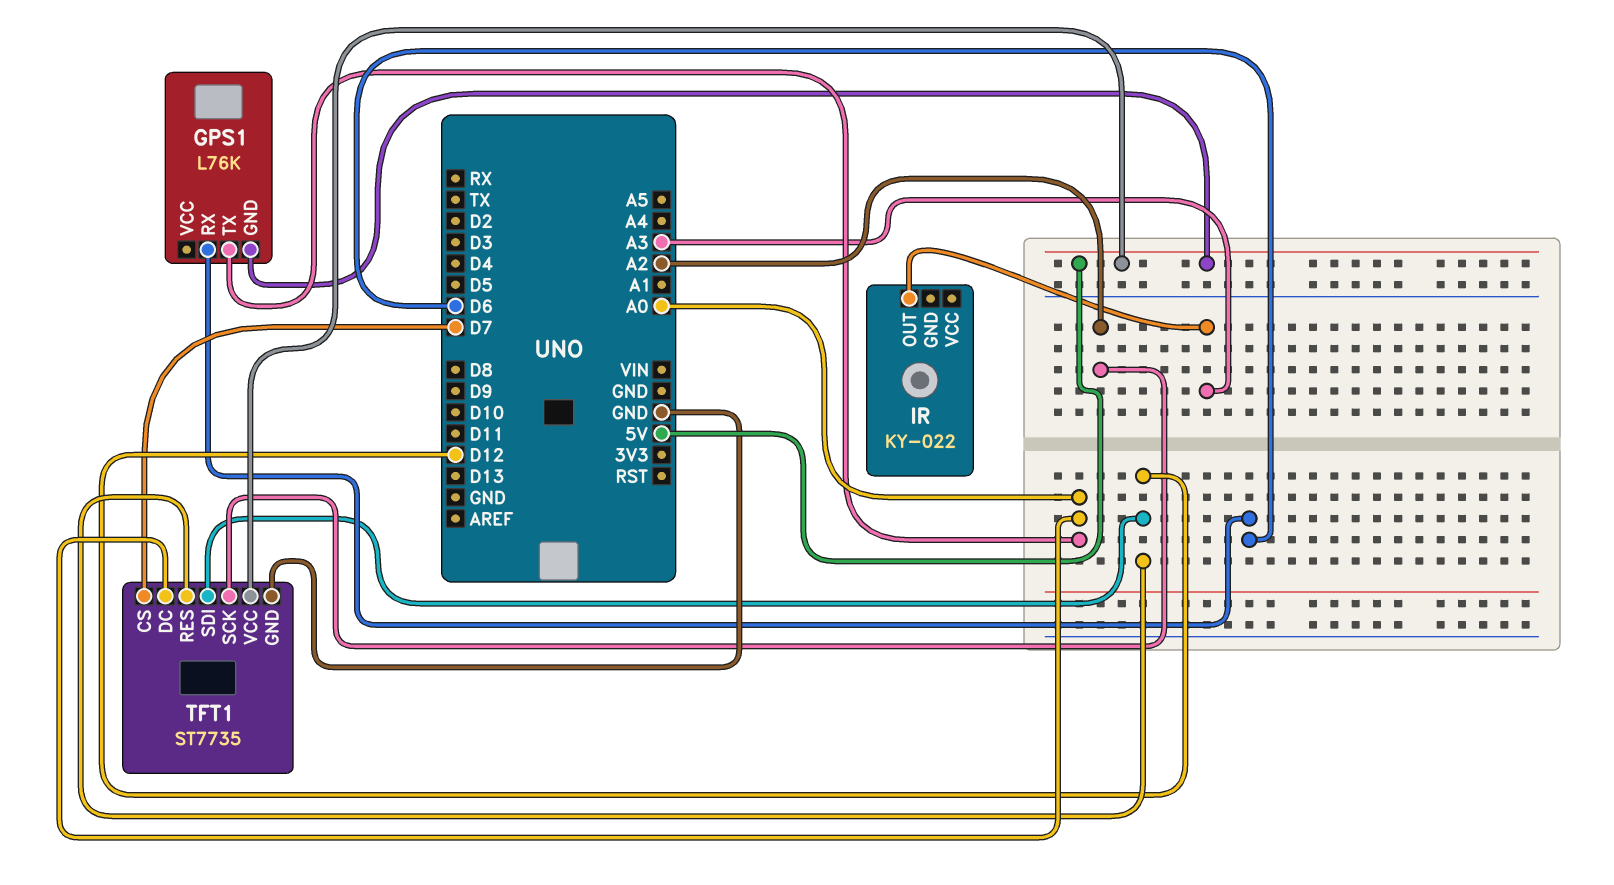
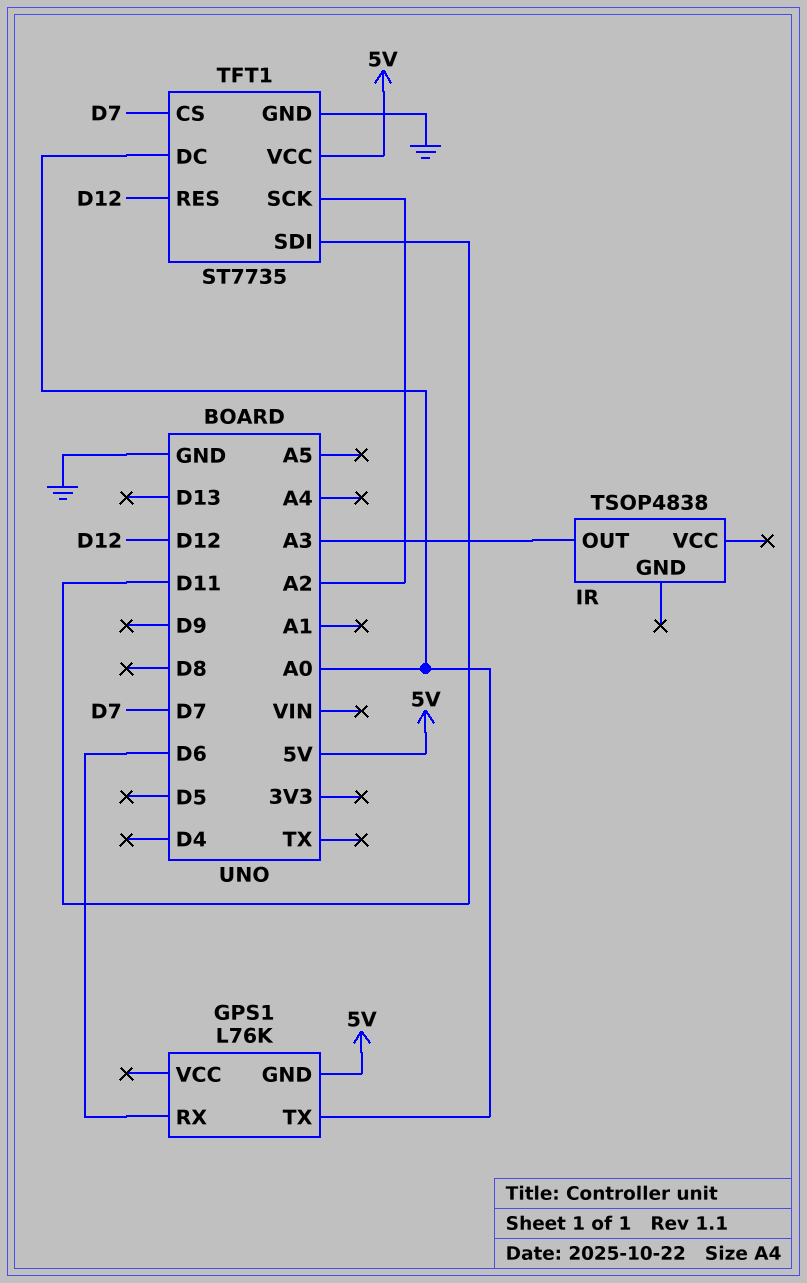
IR: KY-022 -> TSOP4838
TFT1 pin SDI: D12 -> D11

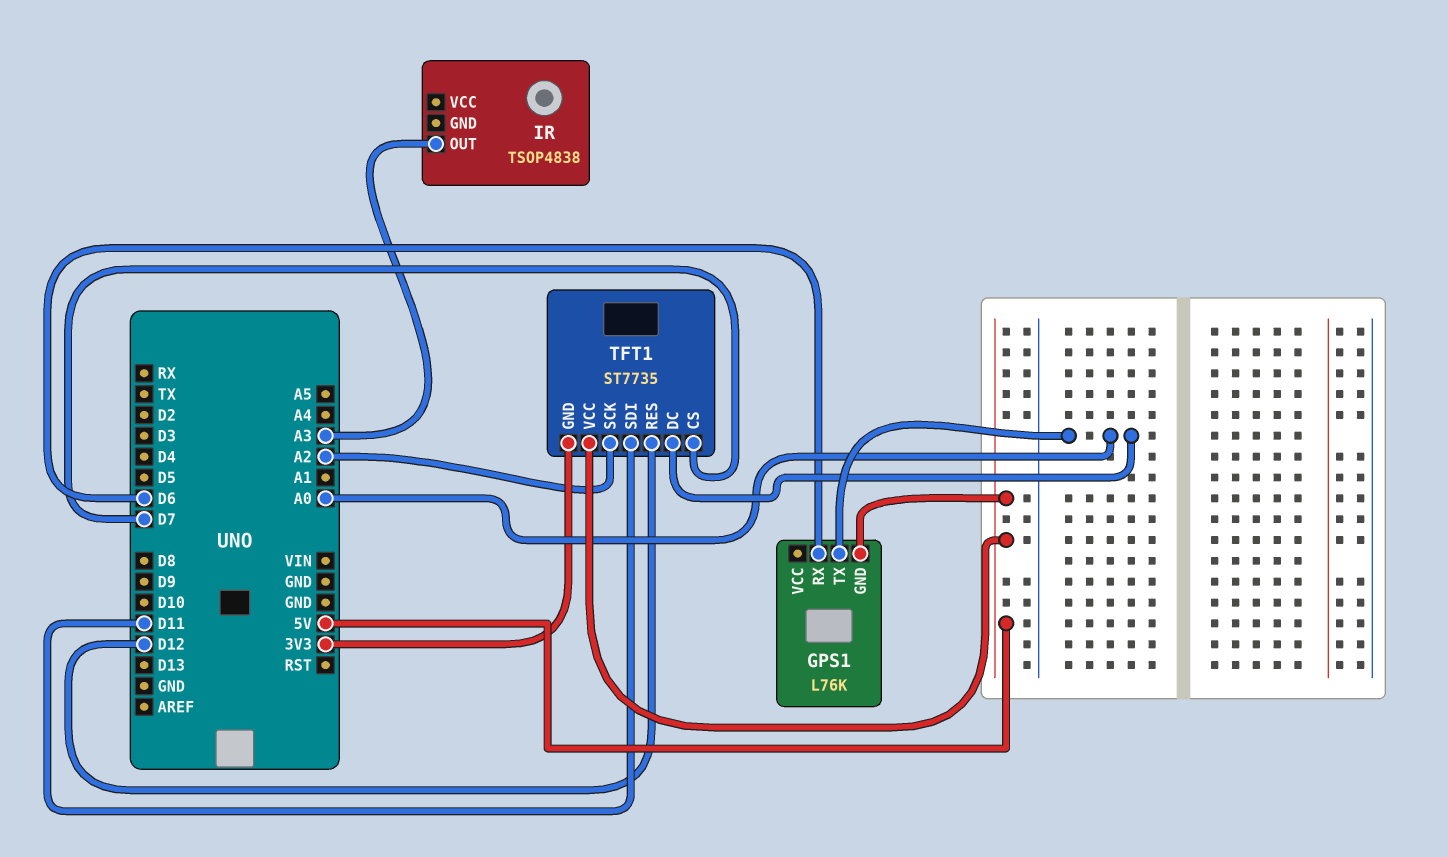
TFT1 pin GND: GND -> 3V3

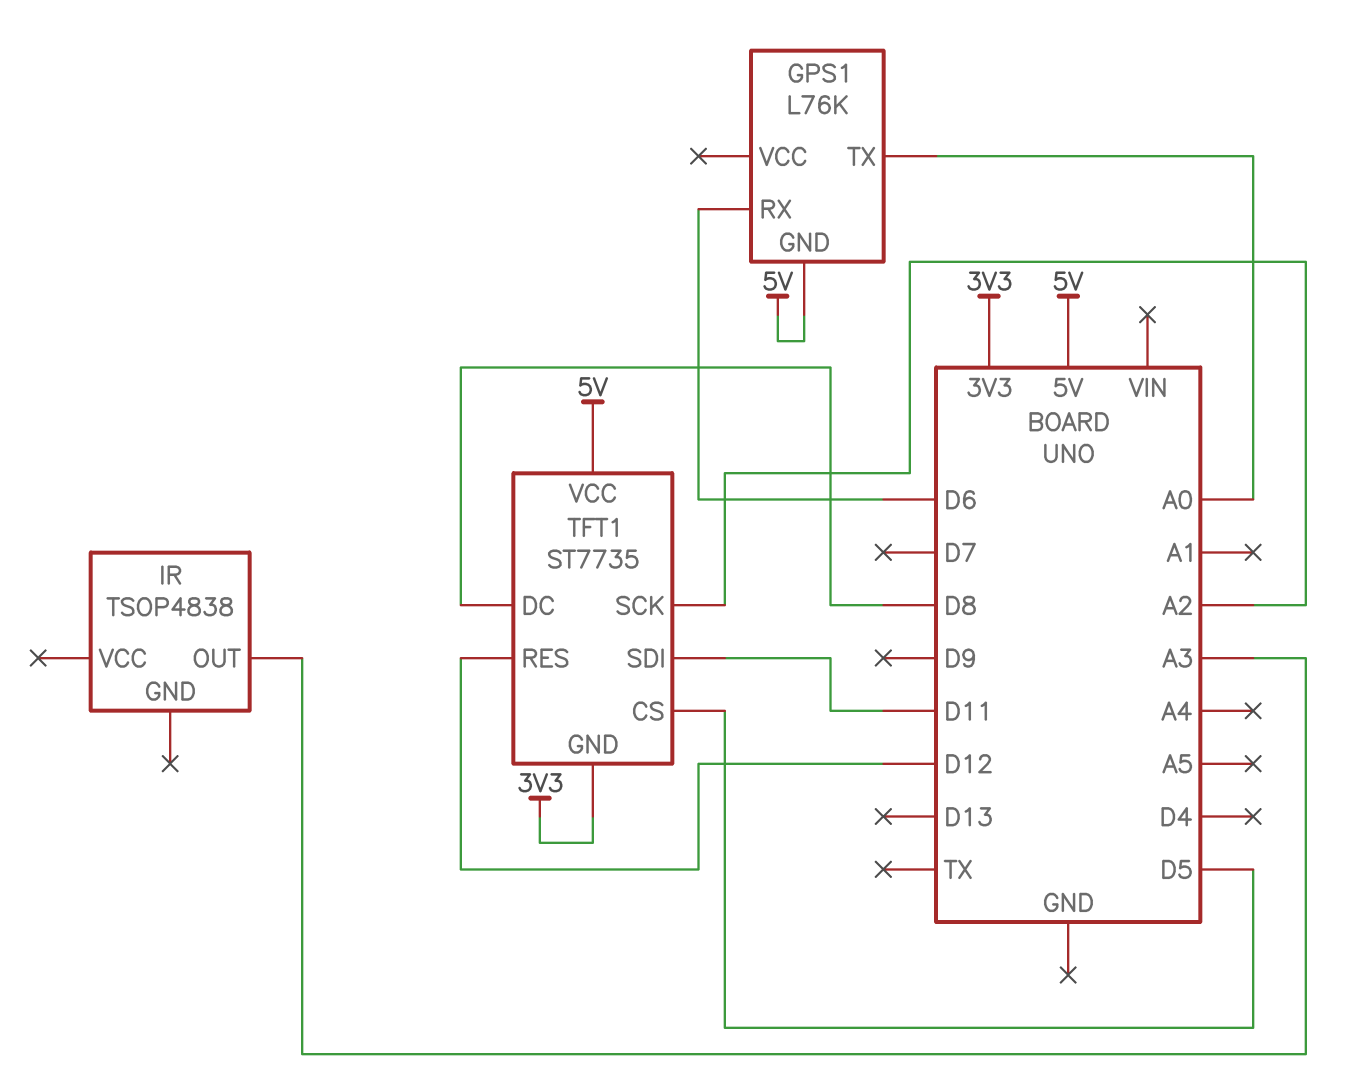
TFT1 pin CS: D7 -> D5
TFT1 pin DC: A0 -> D8

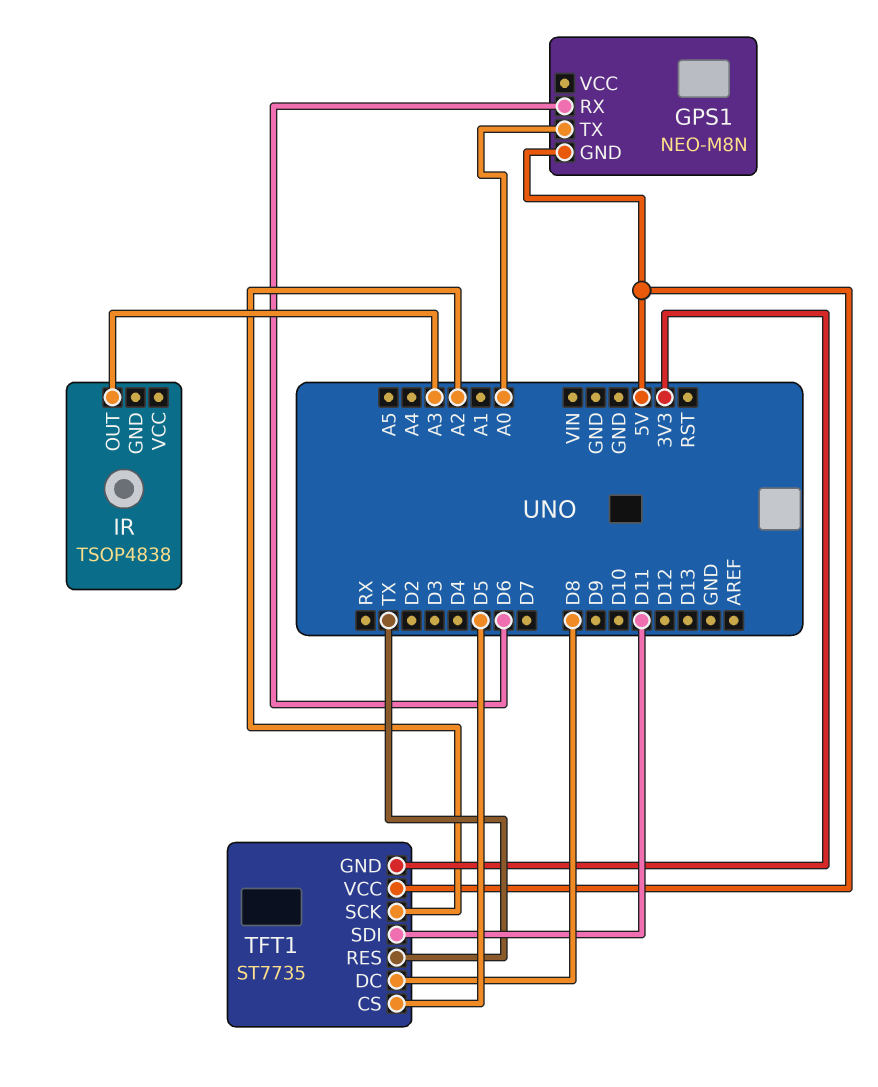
GPS1: L76K -> NEO-M8N
TFT1 pin RES: D12 -> TX

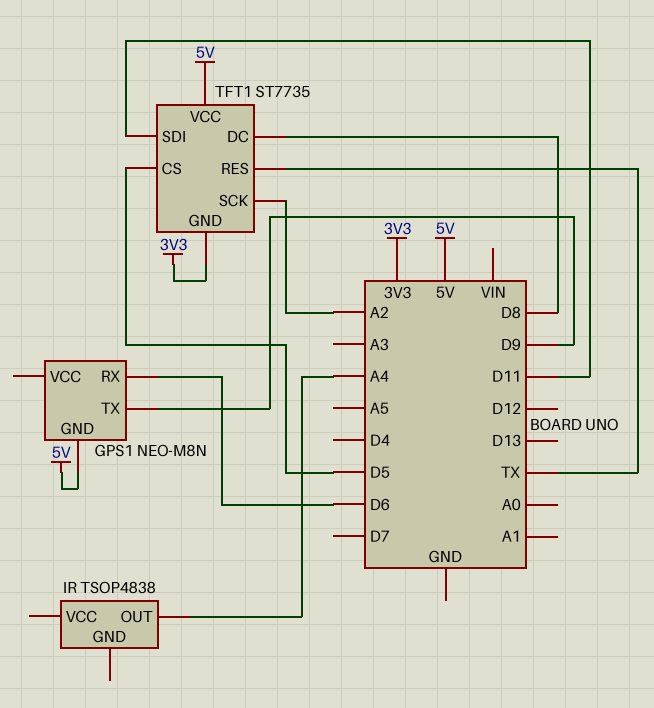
GPS1 pin TX: A0 -> D9
IR pin OUT: A3 -> A4

